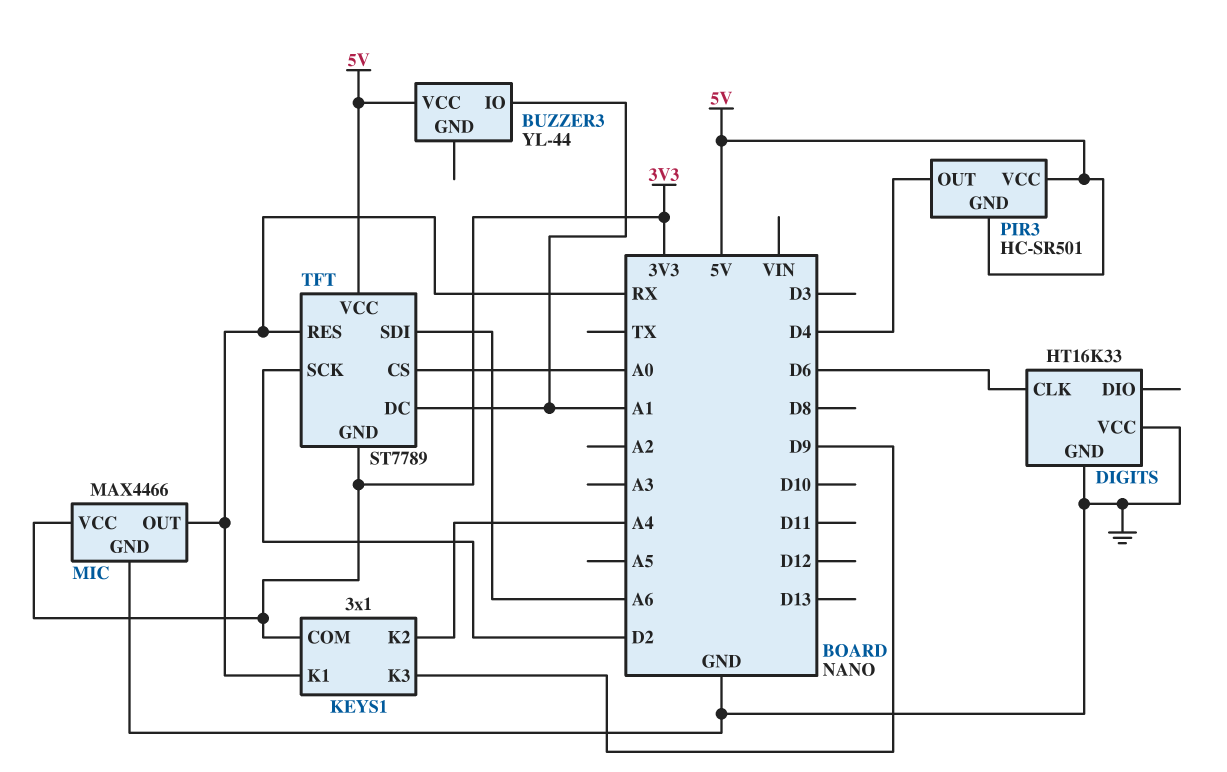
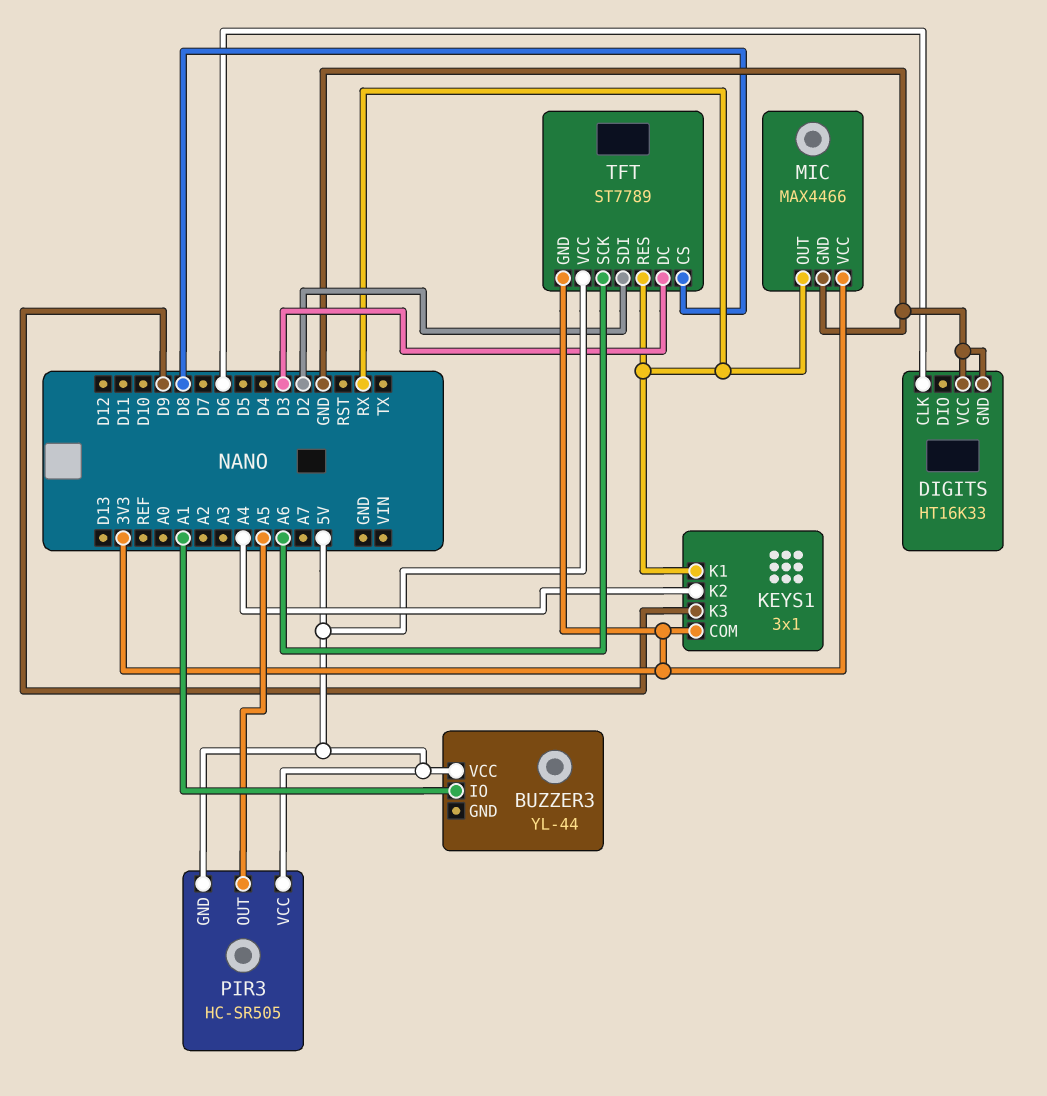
PIR3: HC-SR501 -> HC-SR505
PIR3 pin OUT: D4 -> A5
TFT pin CS: A0 -> D8
TFT pin DC: A1 -> D3
TFT pin SCK: D2 -> A6
TFT pin SDI: A6 -> D2

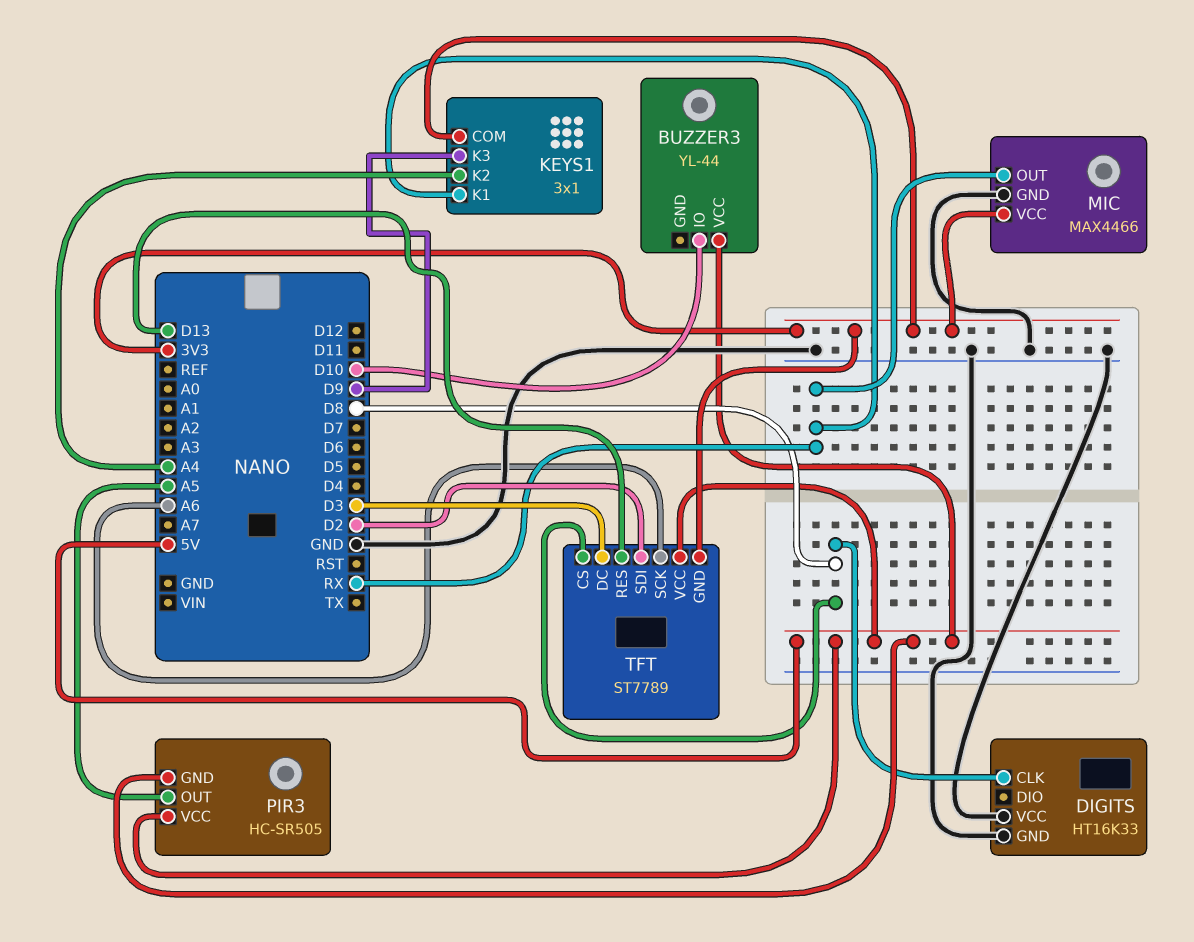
BUZZER3 pin IO: A1 -> D10
DIGITS pin CLK: D6 -> D8
TFT pin RES: RX -> D13

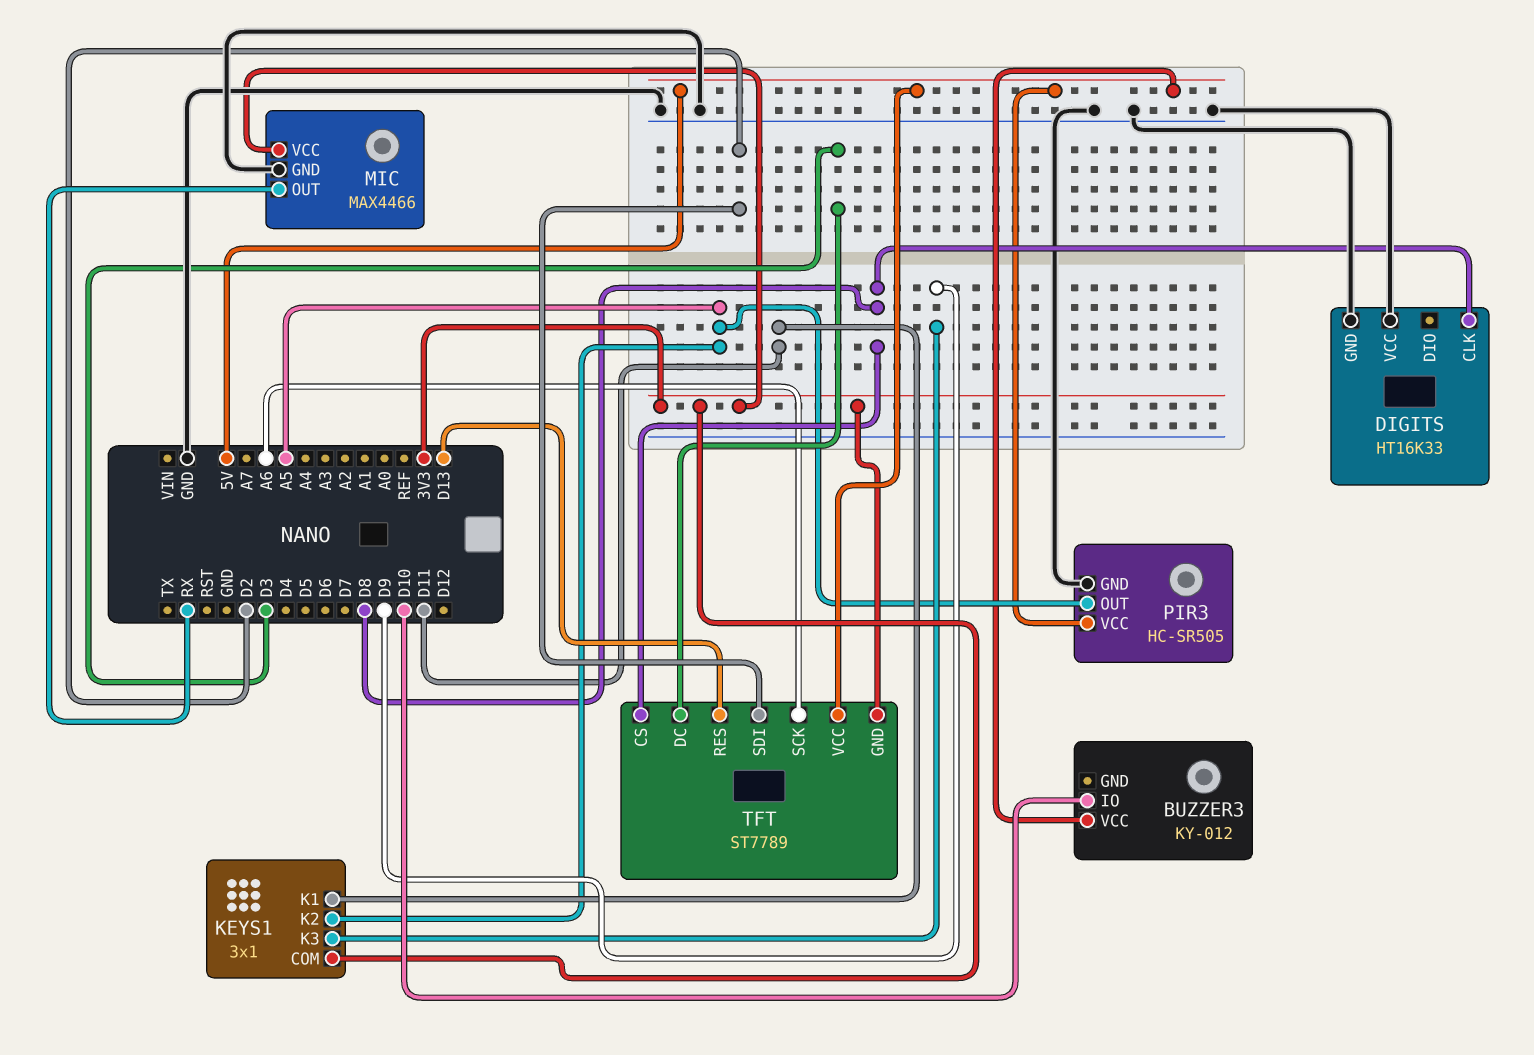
BUZZER3: YL-44 -> KY-012
KEYS1 pin K1: RX -> D11
KEYS1 pin K2: A4 -> A5
PIR3 pin GND: 5V -> GND

